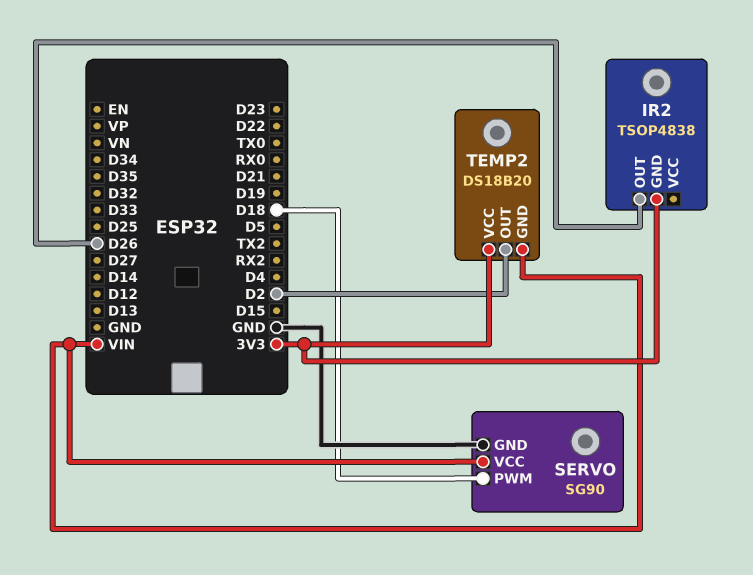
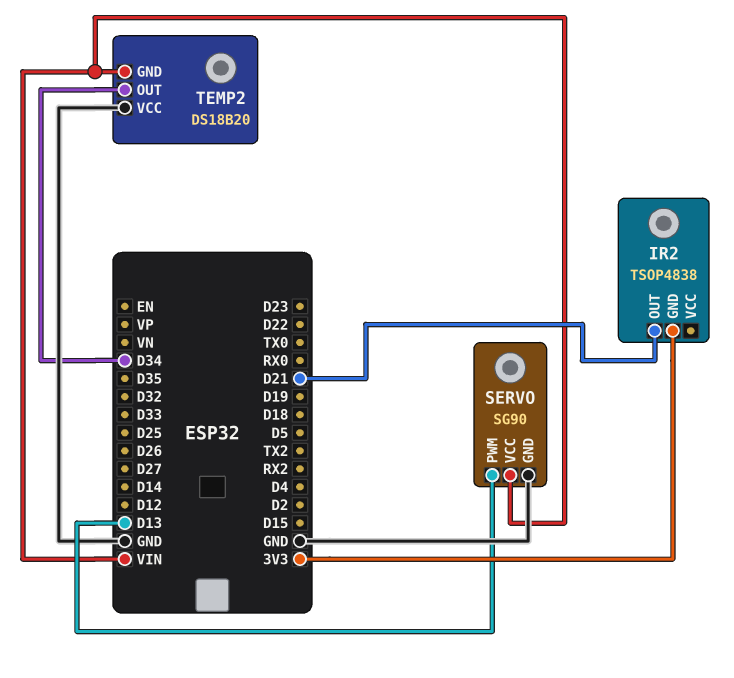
IR2 pin OUT: D26 -> D21
SERVO pin PWM: D18 -> D13
TEMP2 pin OUT: D2 -> D34
TEMP2 pin VCC: 3V3 -> GND

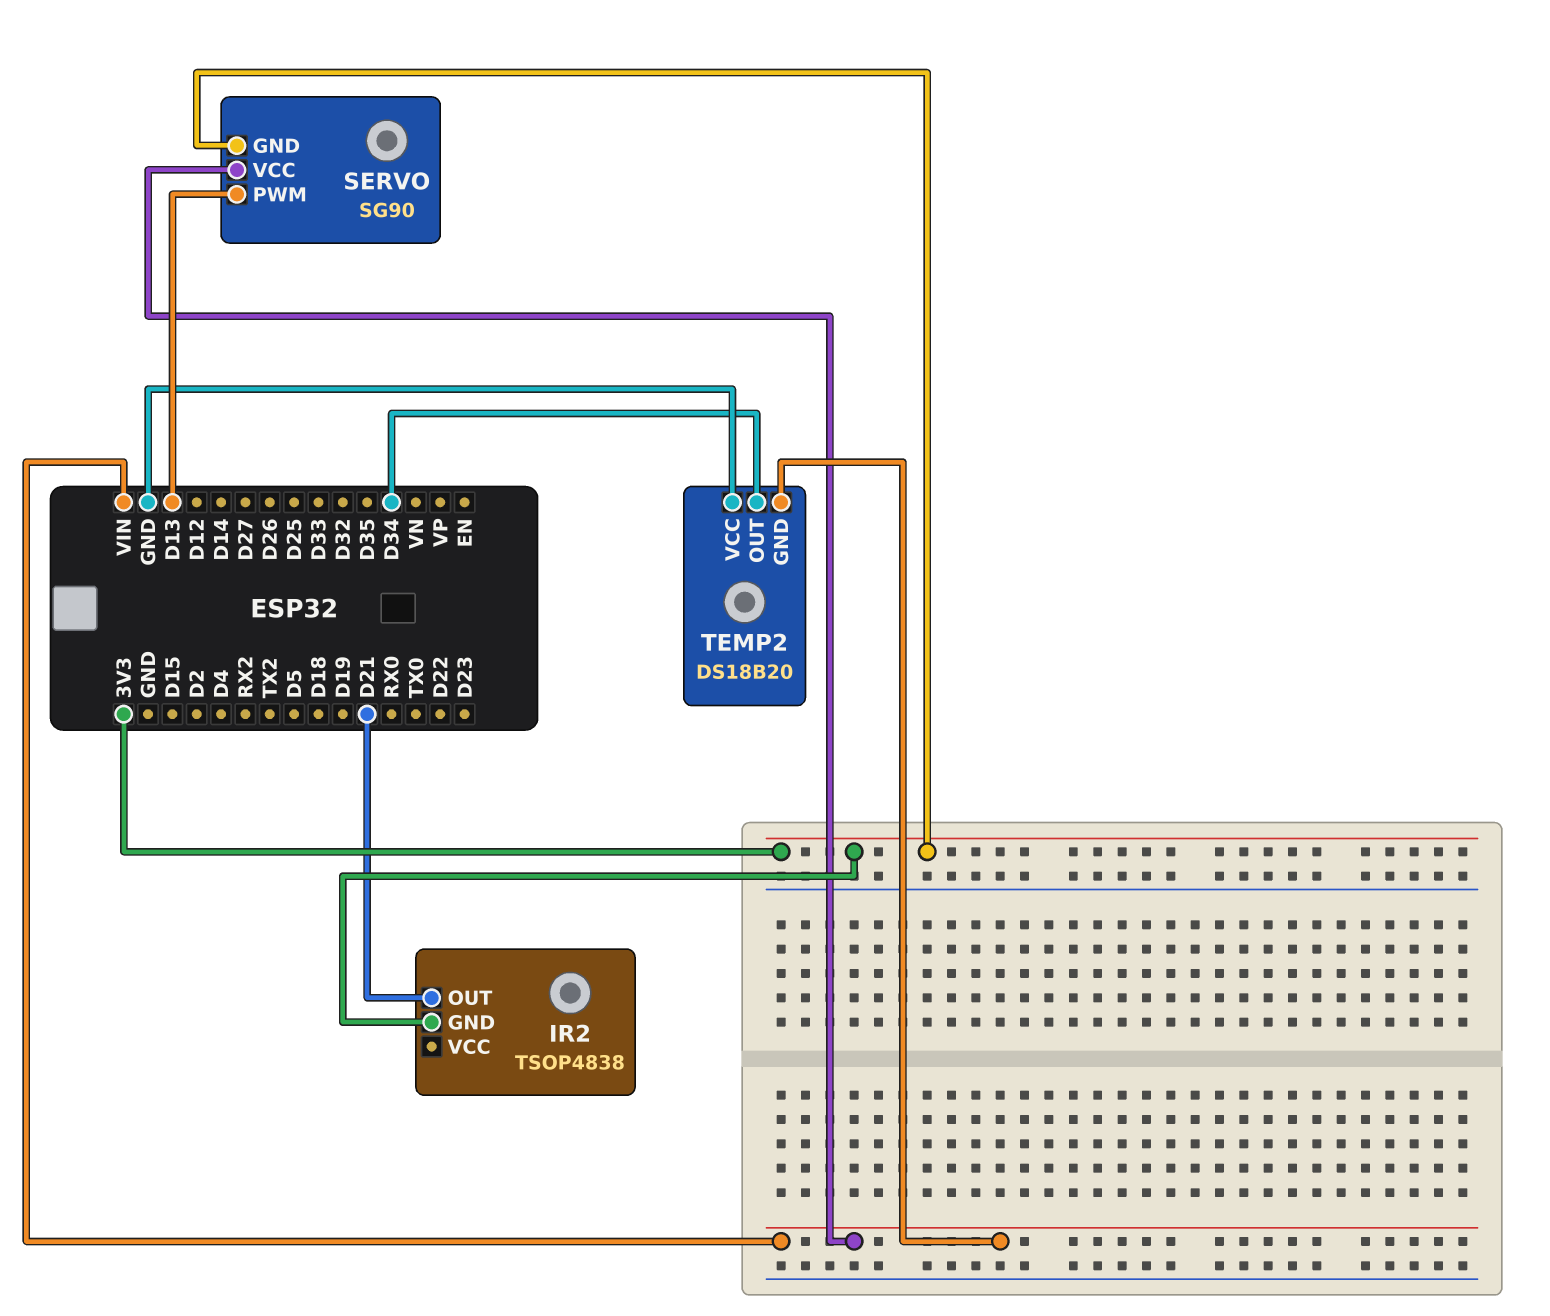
SERVO pin GND: GND -> 3V3

